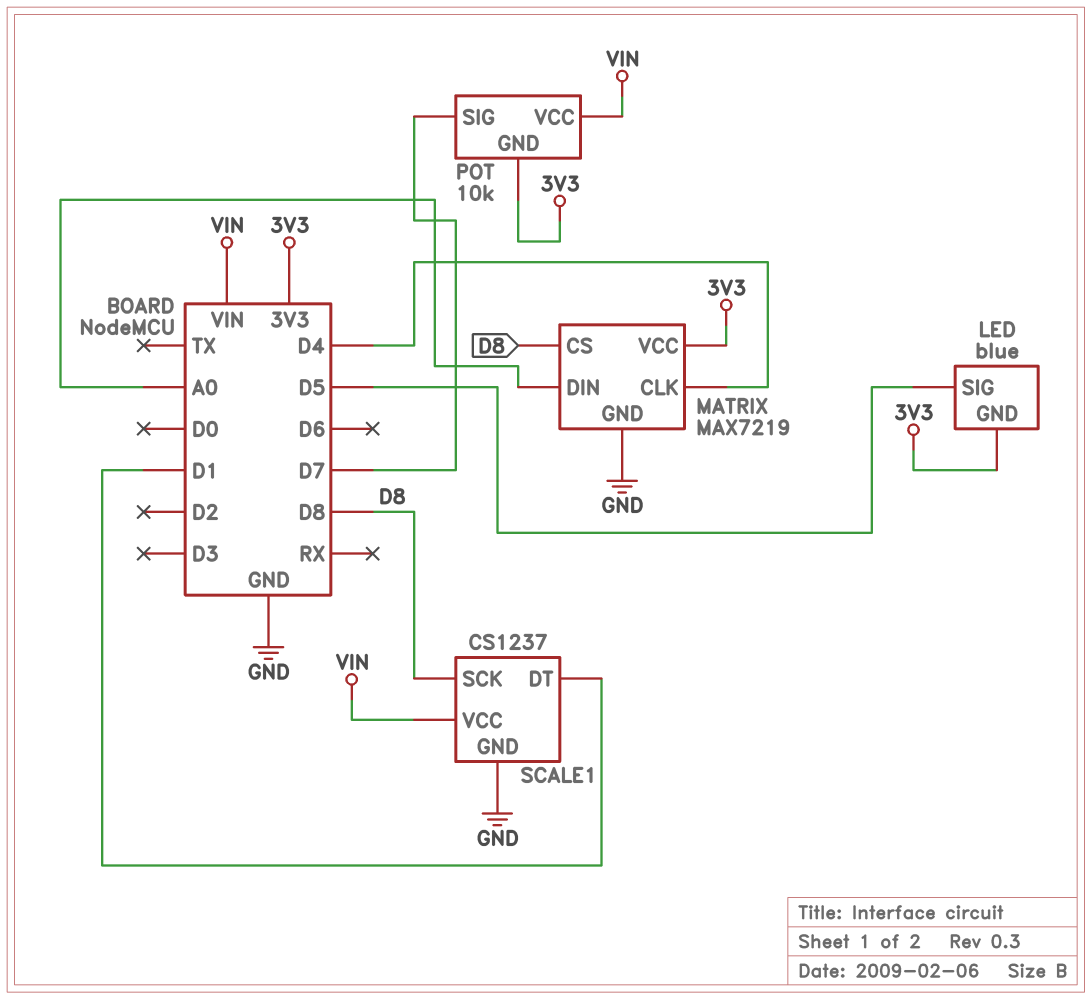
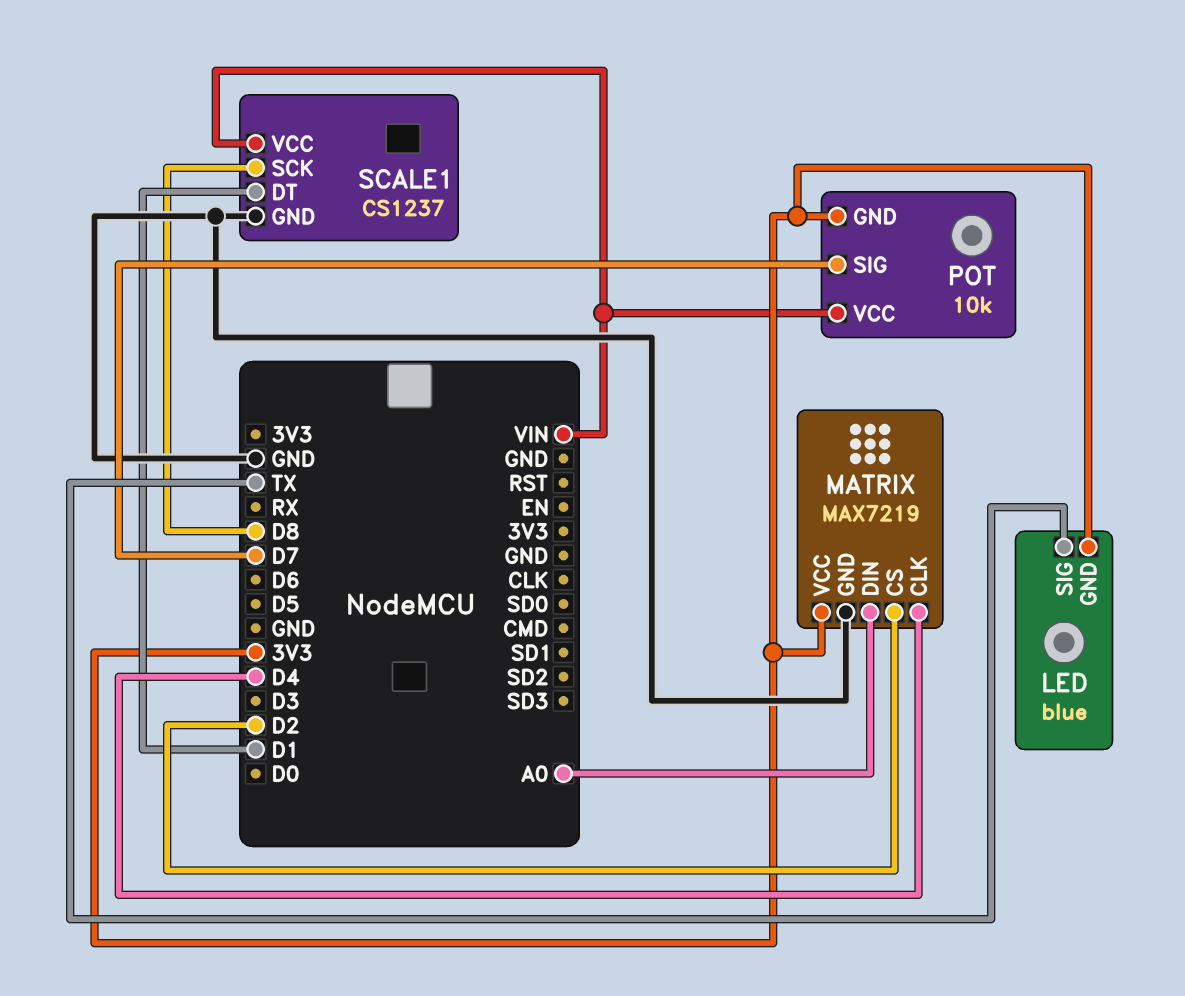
LED pin SIG: D5 -> TX
MATRIX pin CS: D8 -> D2

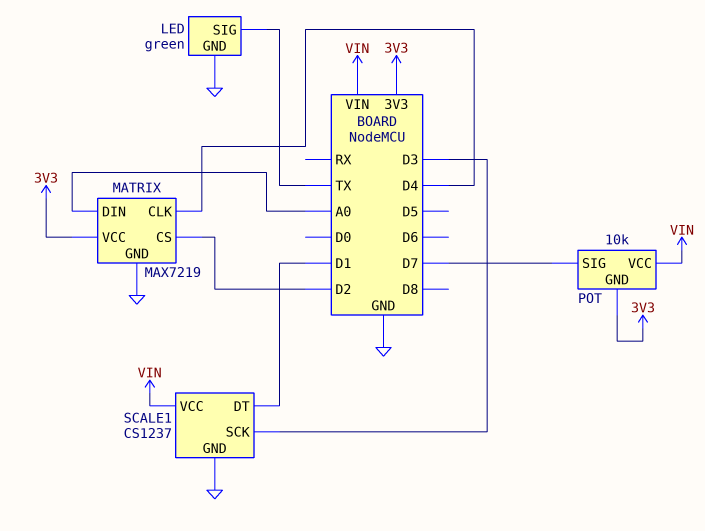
LED: blue -> green
LED pin GND: 3V3 -> GND
SCALE1 pin SCK: D8 -> D3

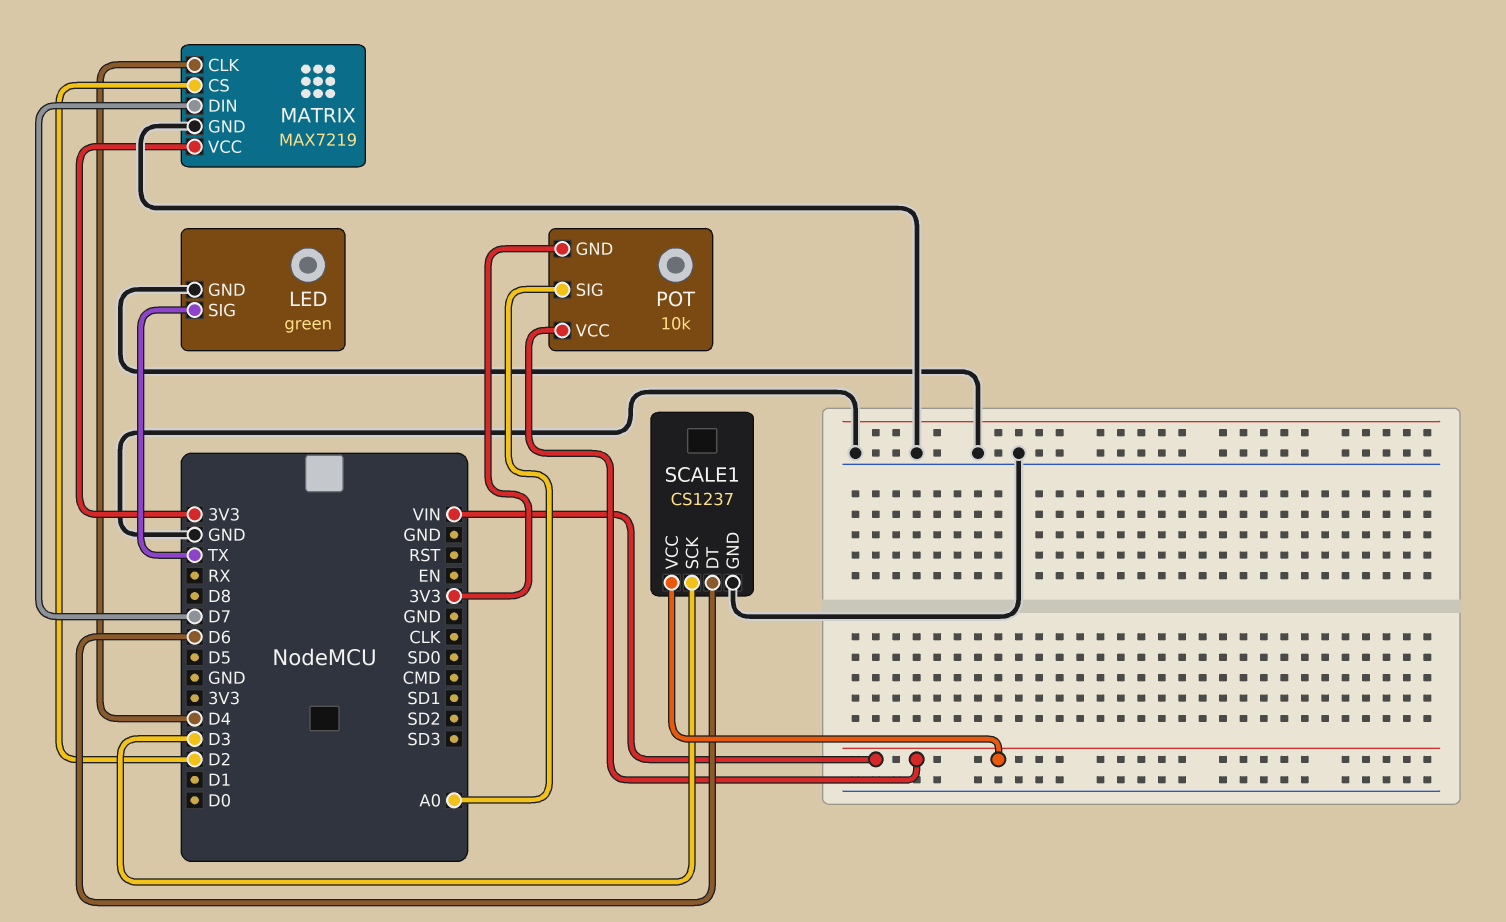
MATRIX pin DIN: A0 -> D7
POT pin SIG: D7 -> A0
SCALE1 pin DT: D1 -> D6

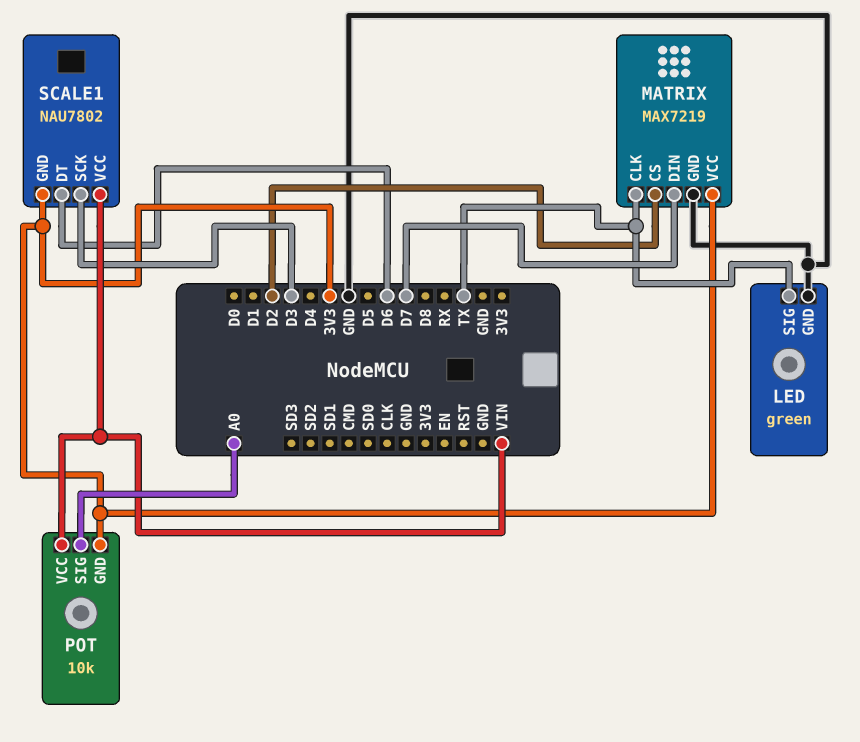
MATRIX pin CLK: D4 -> TX
SCALE1: CS1237 -> NAU7802
SCALE1 pin GND: GND -> 3V3

